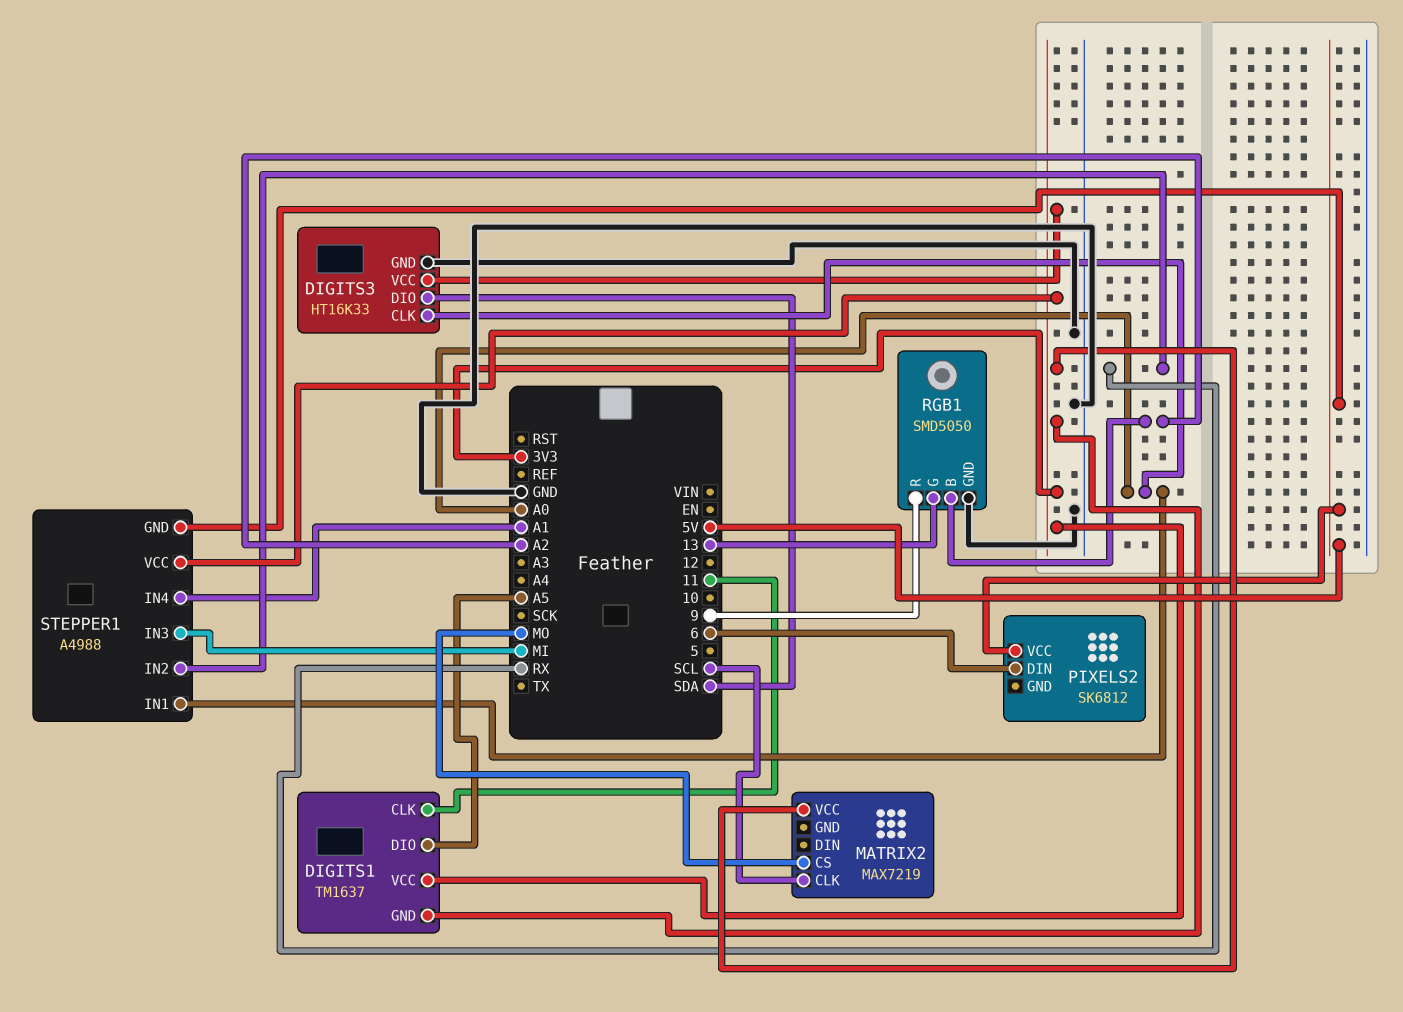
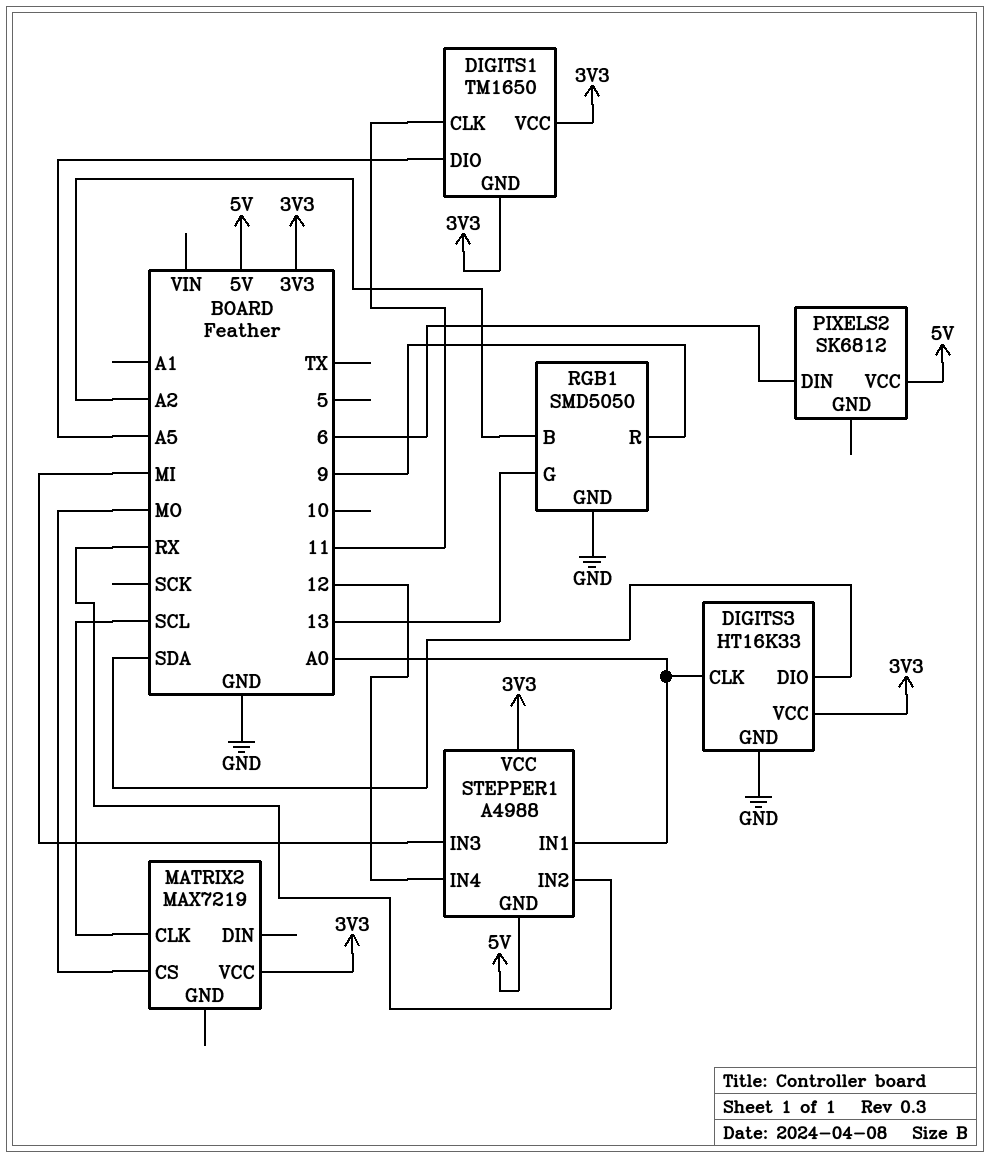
DIGITS1: TM1637 -> TM1650
STEPPER1 pin IN4: A1 -> 12

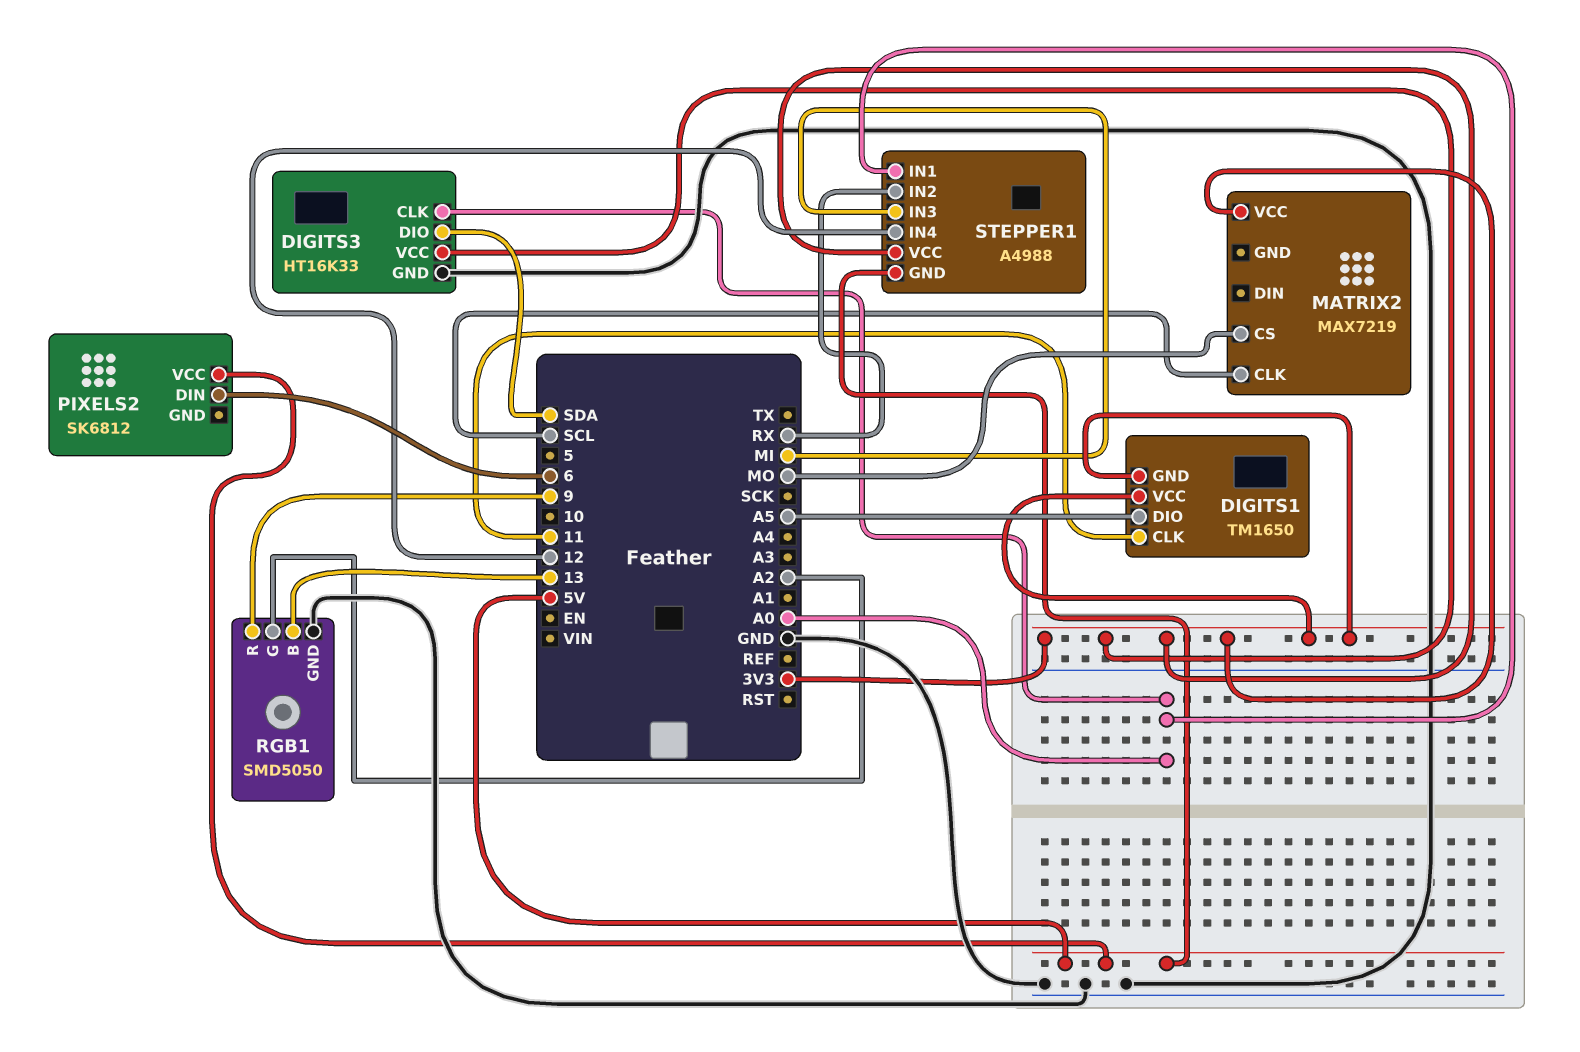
RGB1 pin B: A2 -> 13
RGB1 pin G: 13 -> A2

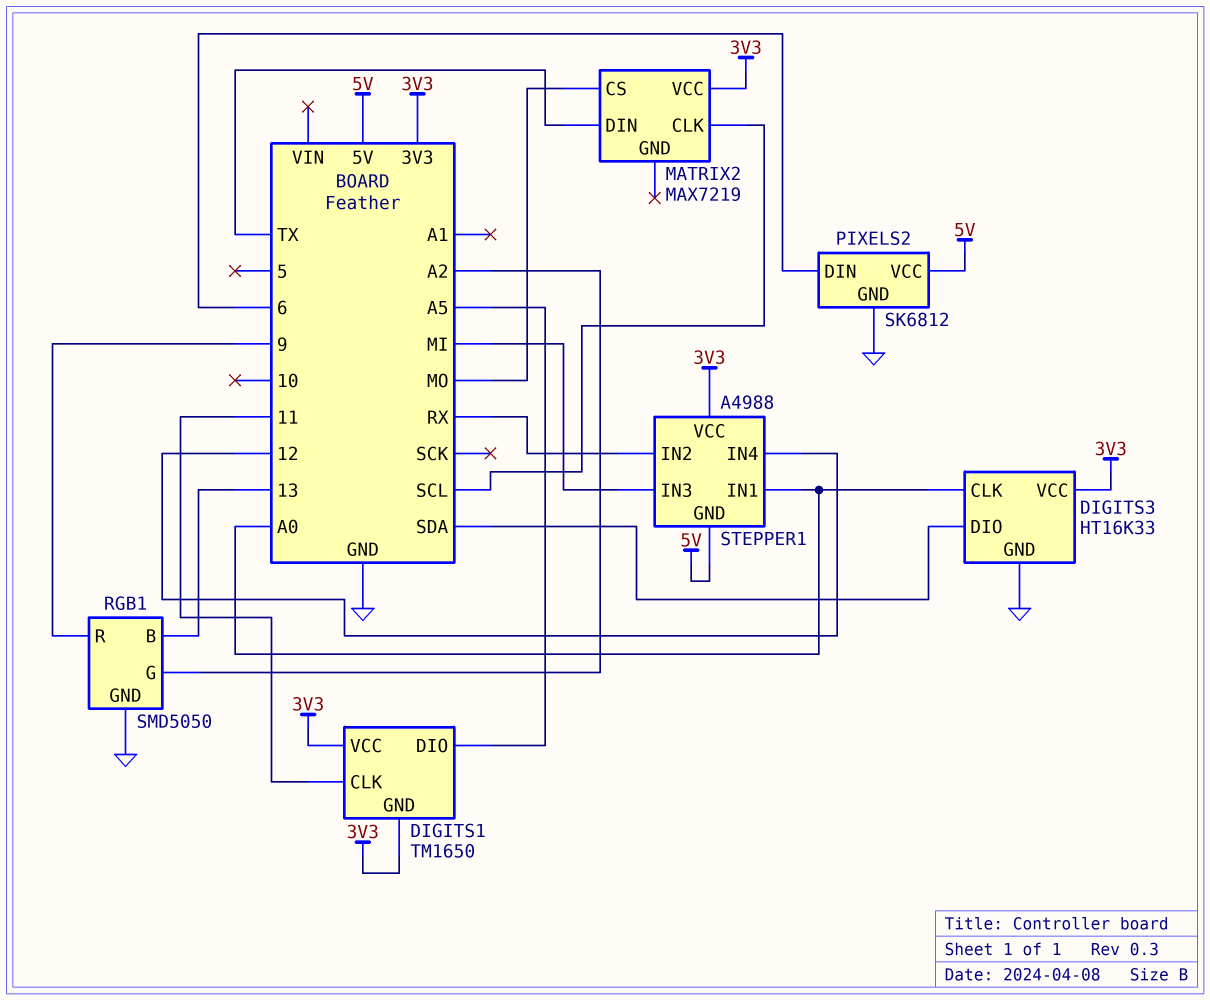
MATRIX2 pin DIN: none -> TX
PIXELS2 pin GND: none -> GND

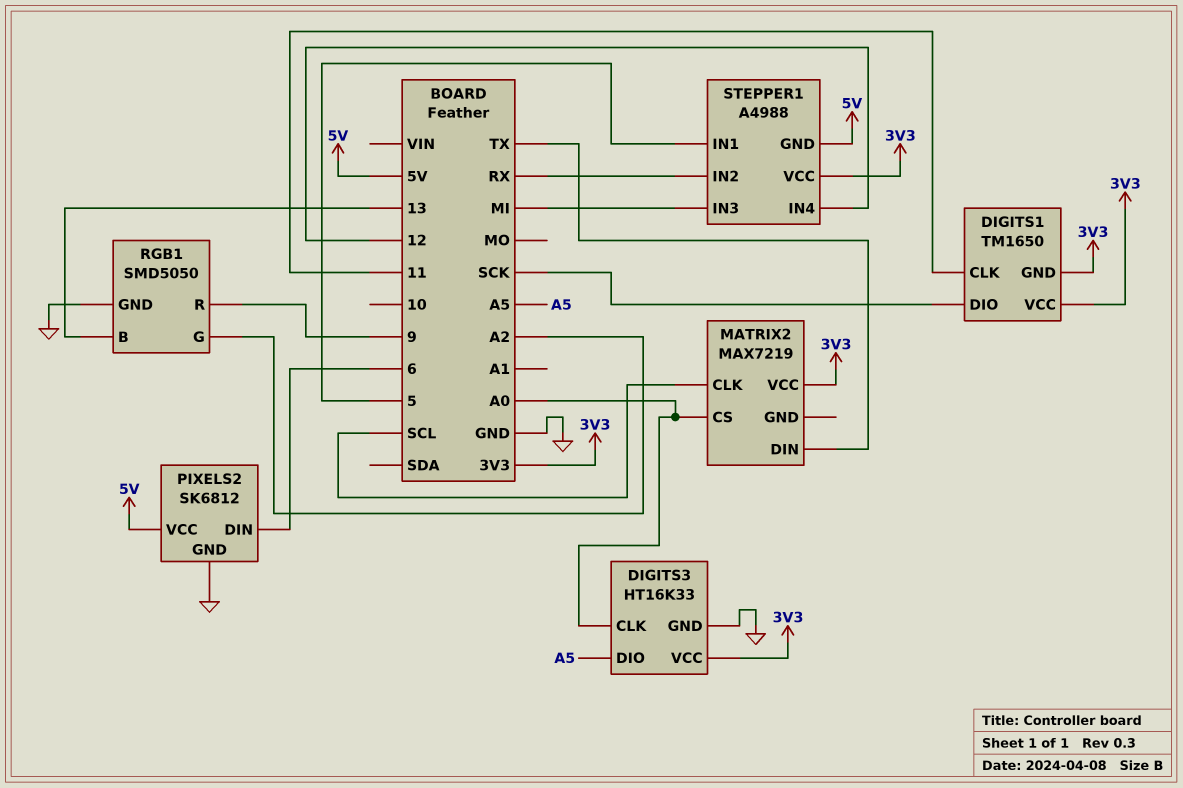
DIGITS1 pin DIO: A5 -> SCK
DIGITS3 pin DIO: SDA -> A5
MATRIX2 pin CS: MO -> A0
STEPPER1 pin IN1: A0 -> 5

